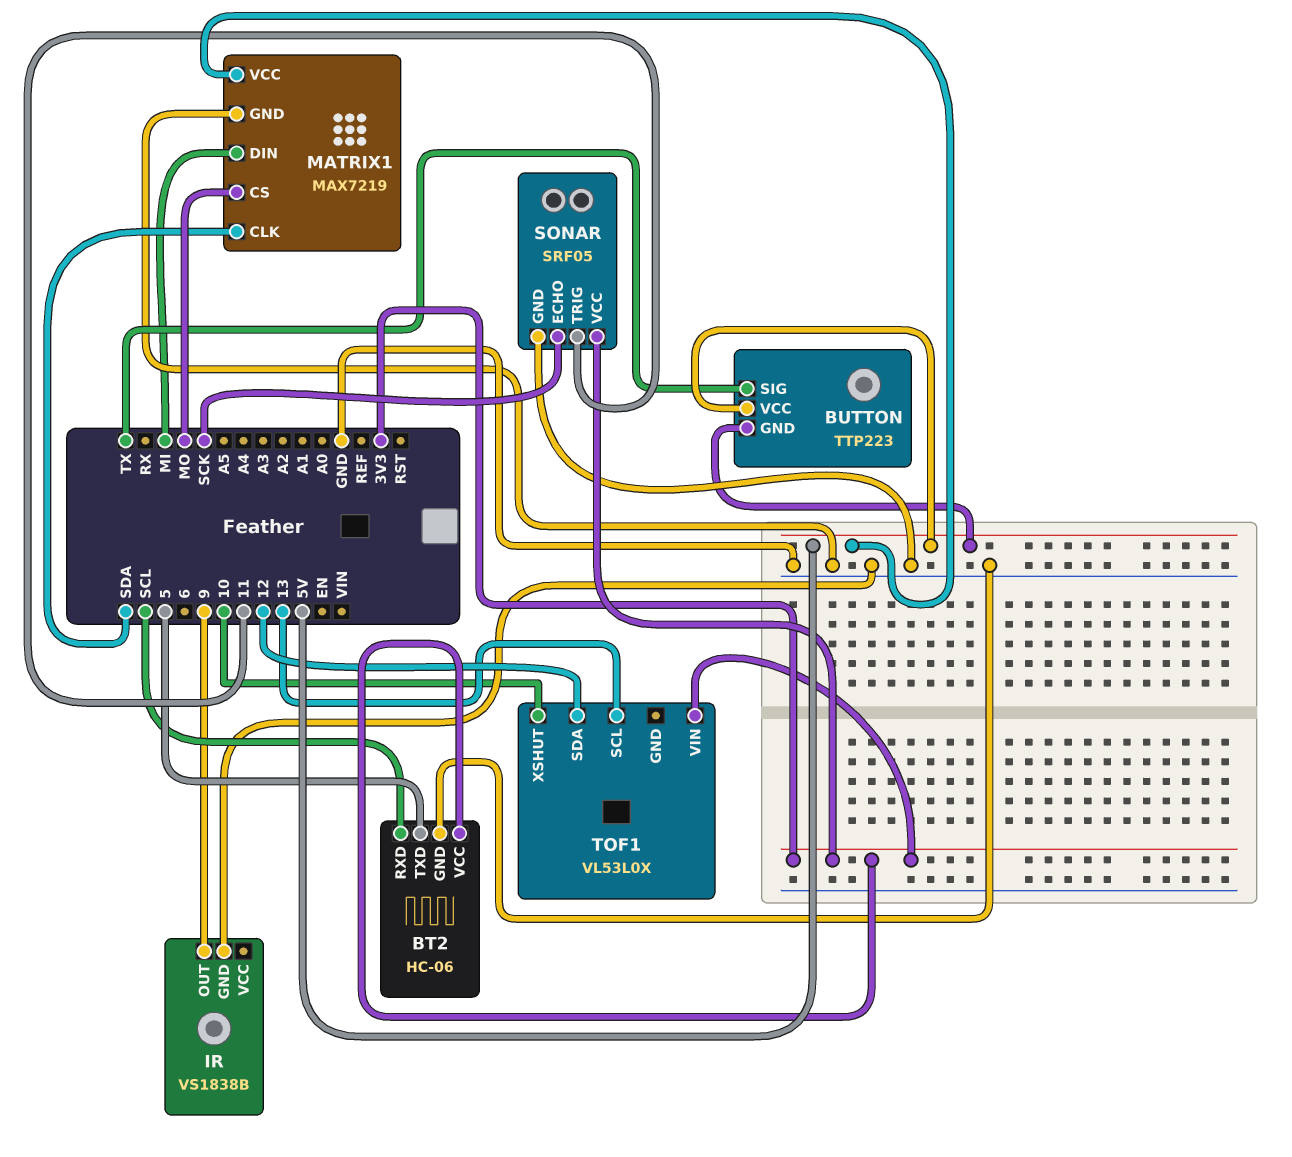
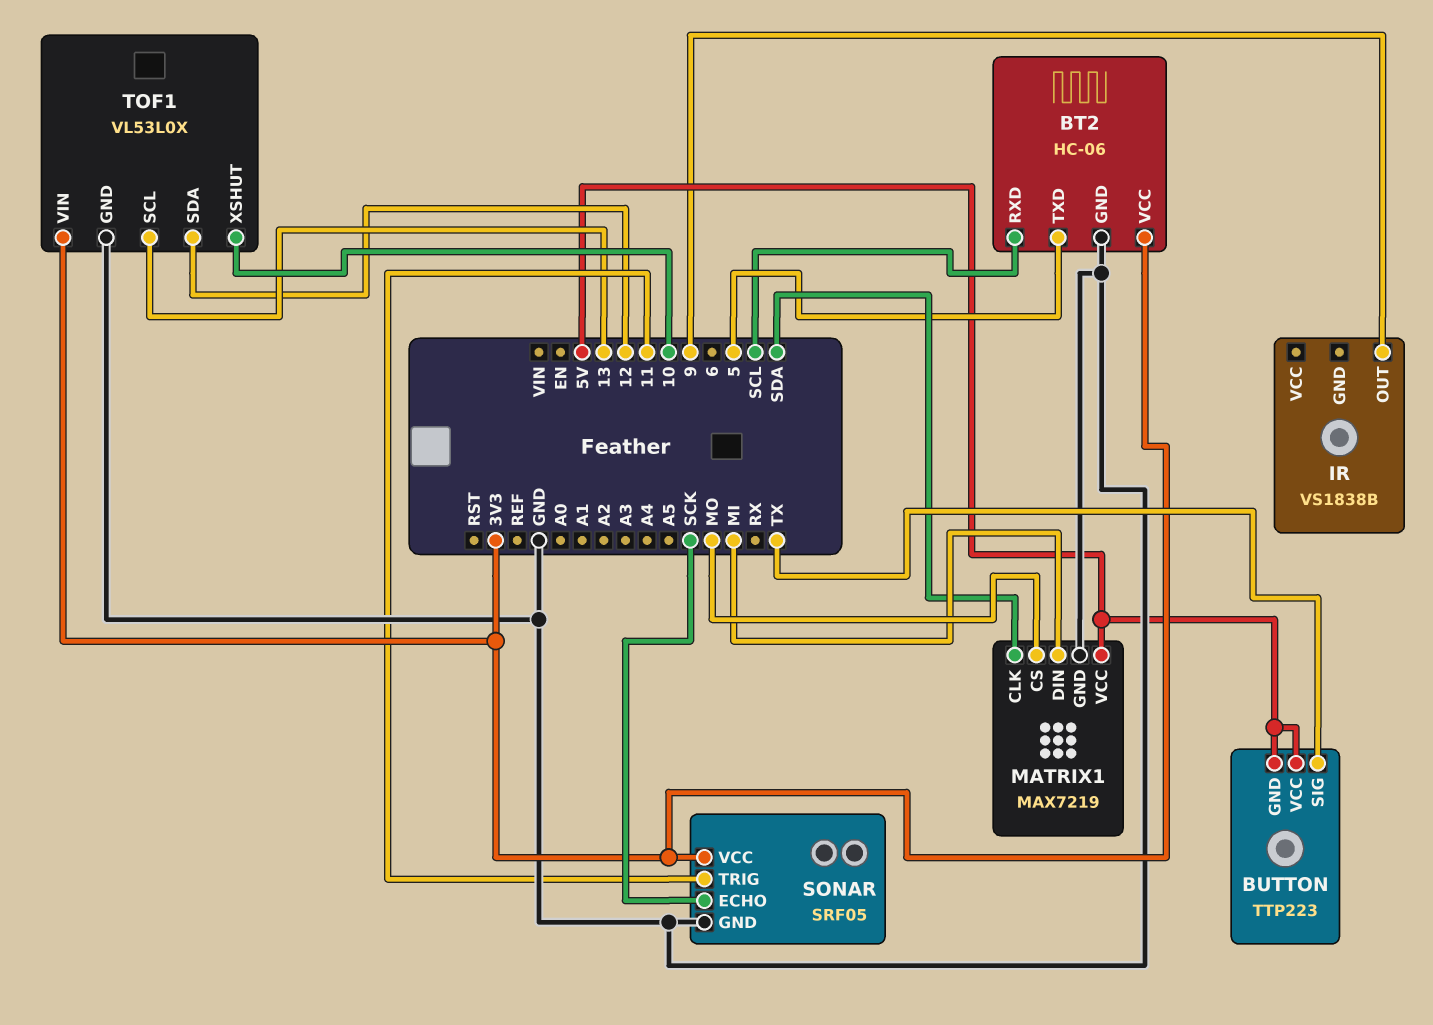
IR pin GND: GND -> none
TOF1 pin GND: none -> GND

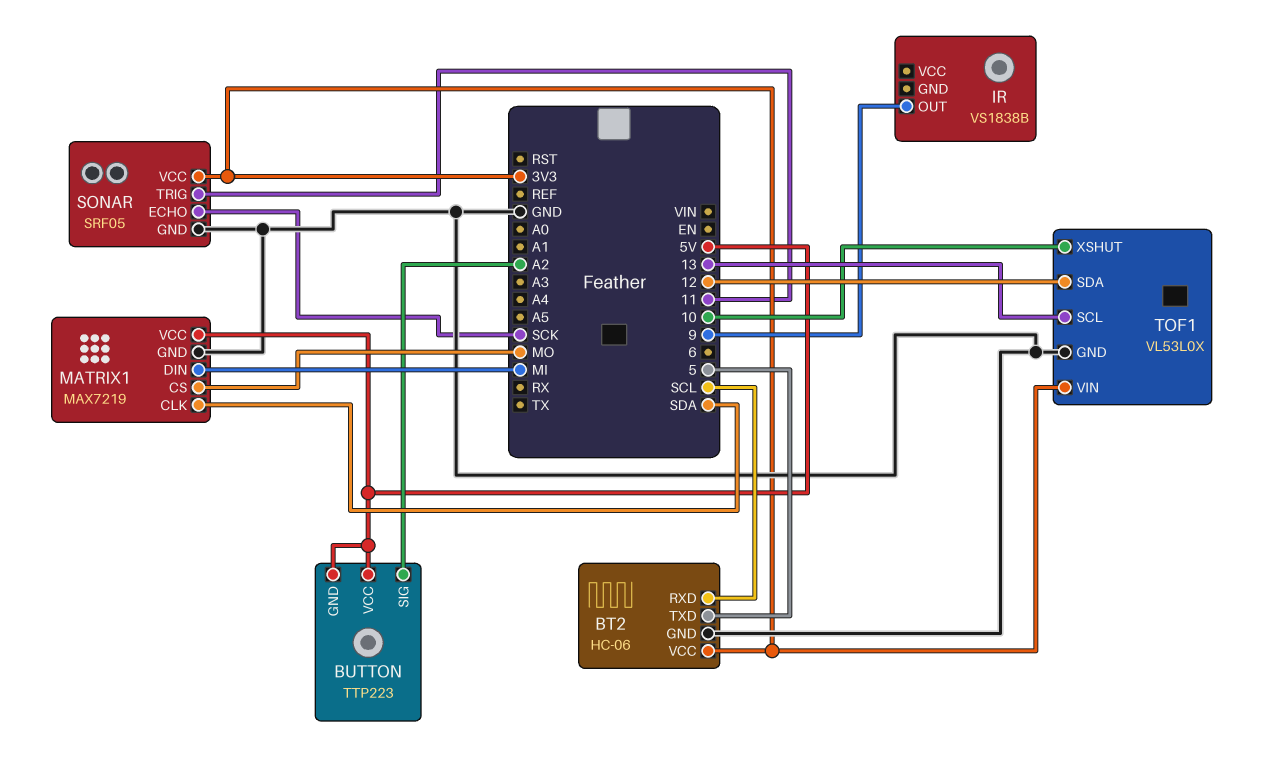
BUTTON pin SIG: TX -> A2

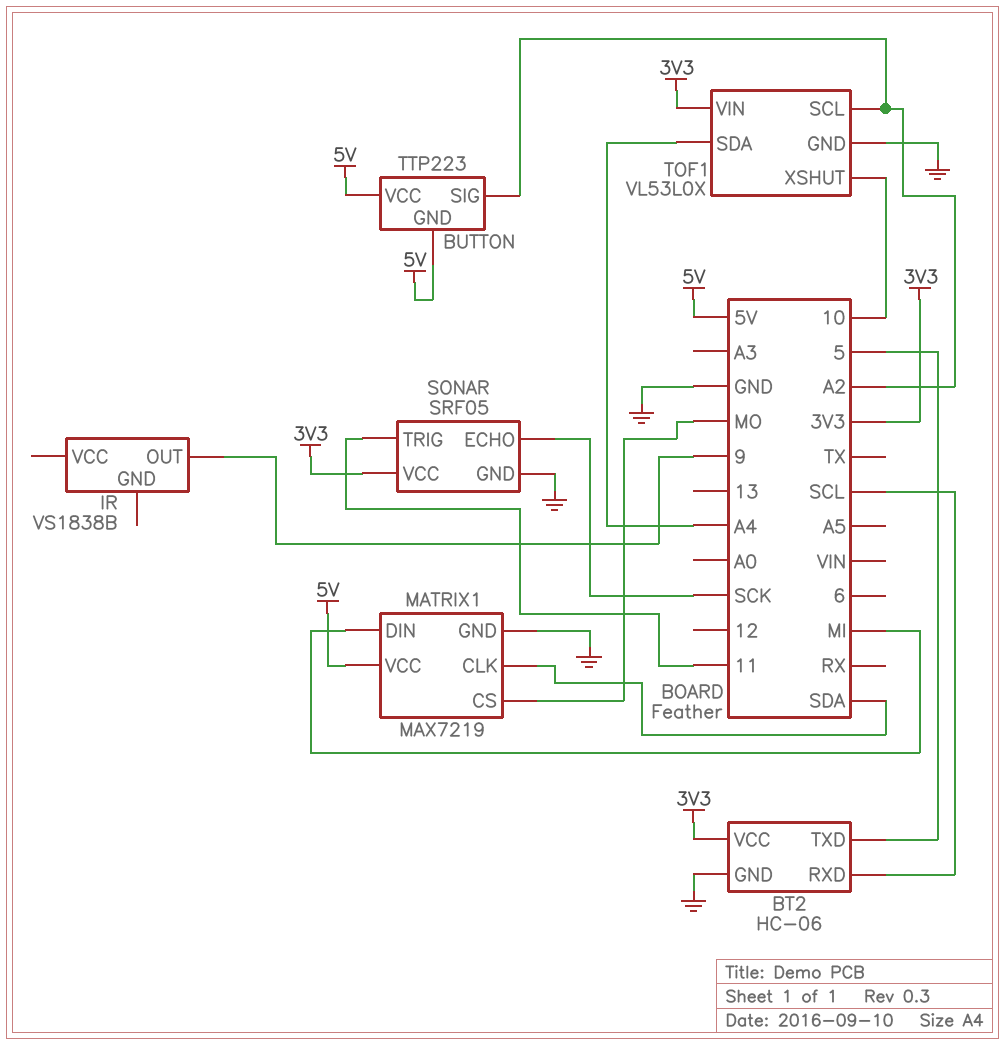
TOF1 pin SCL: 13 -> A2
TOF1 pin SDA: 12 -> A4

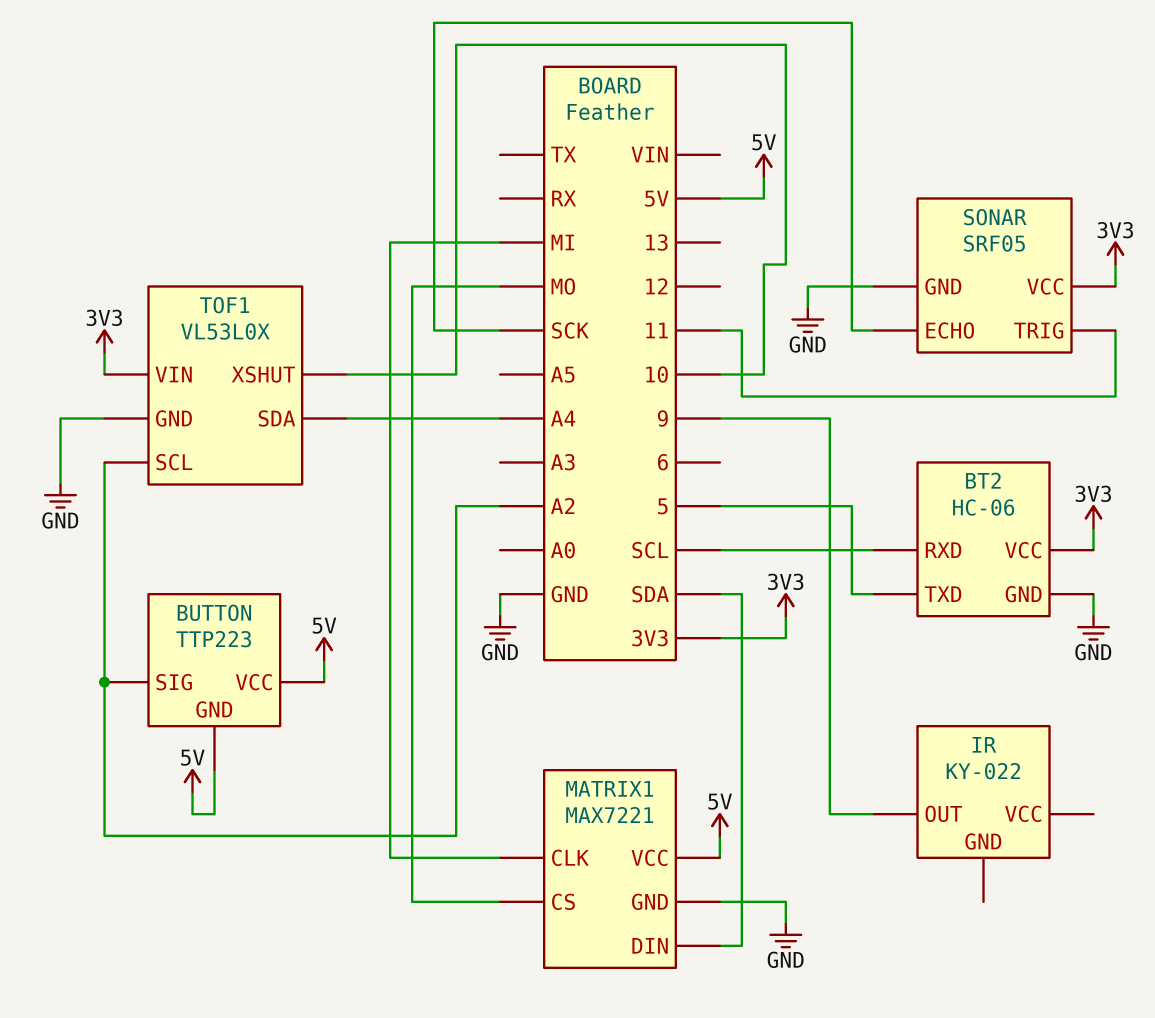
IR: VS1838B -> KY-022
MATRIX1: MAX7219 -> MAX7221
MATRIX1 pin CLK: SDA -> MI
MATRIX1 pin DIN: MI -> SDA

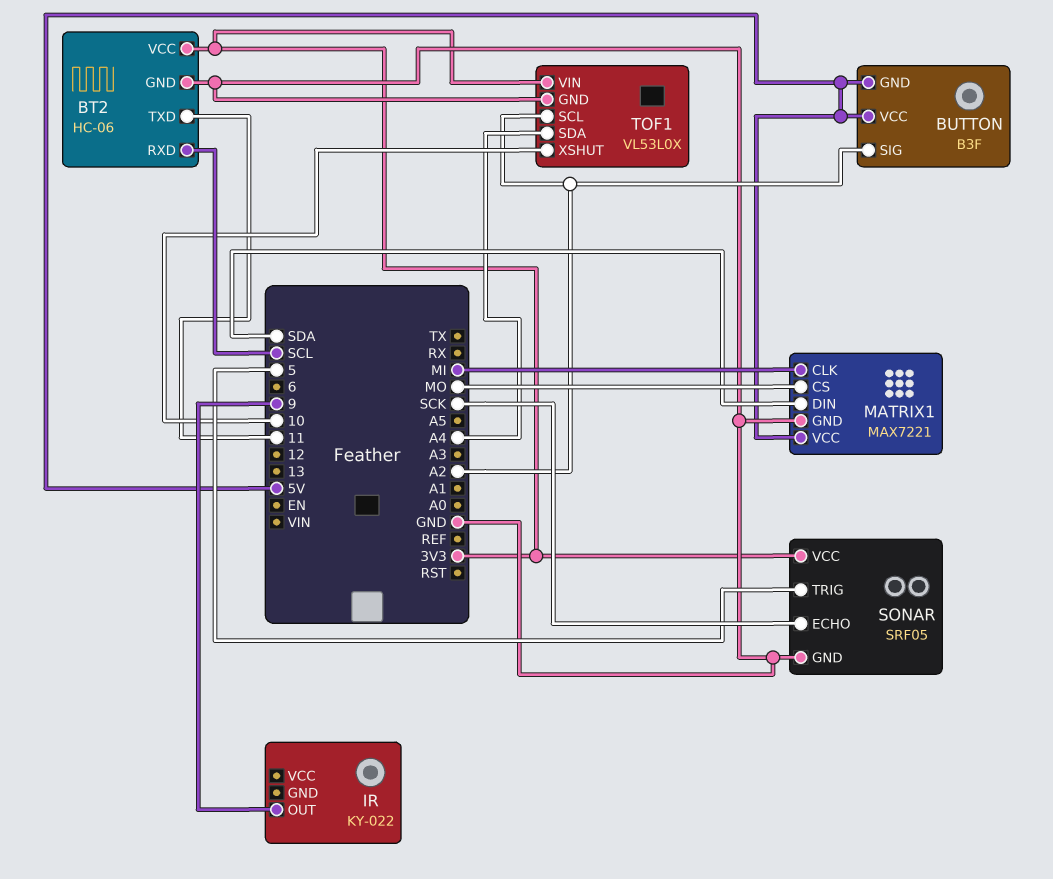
BT2 pin TXD: 5 -> 11
BUTTON: TTP223 -> B3F
SONAR pin TRIG: 11 -> 5

